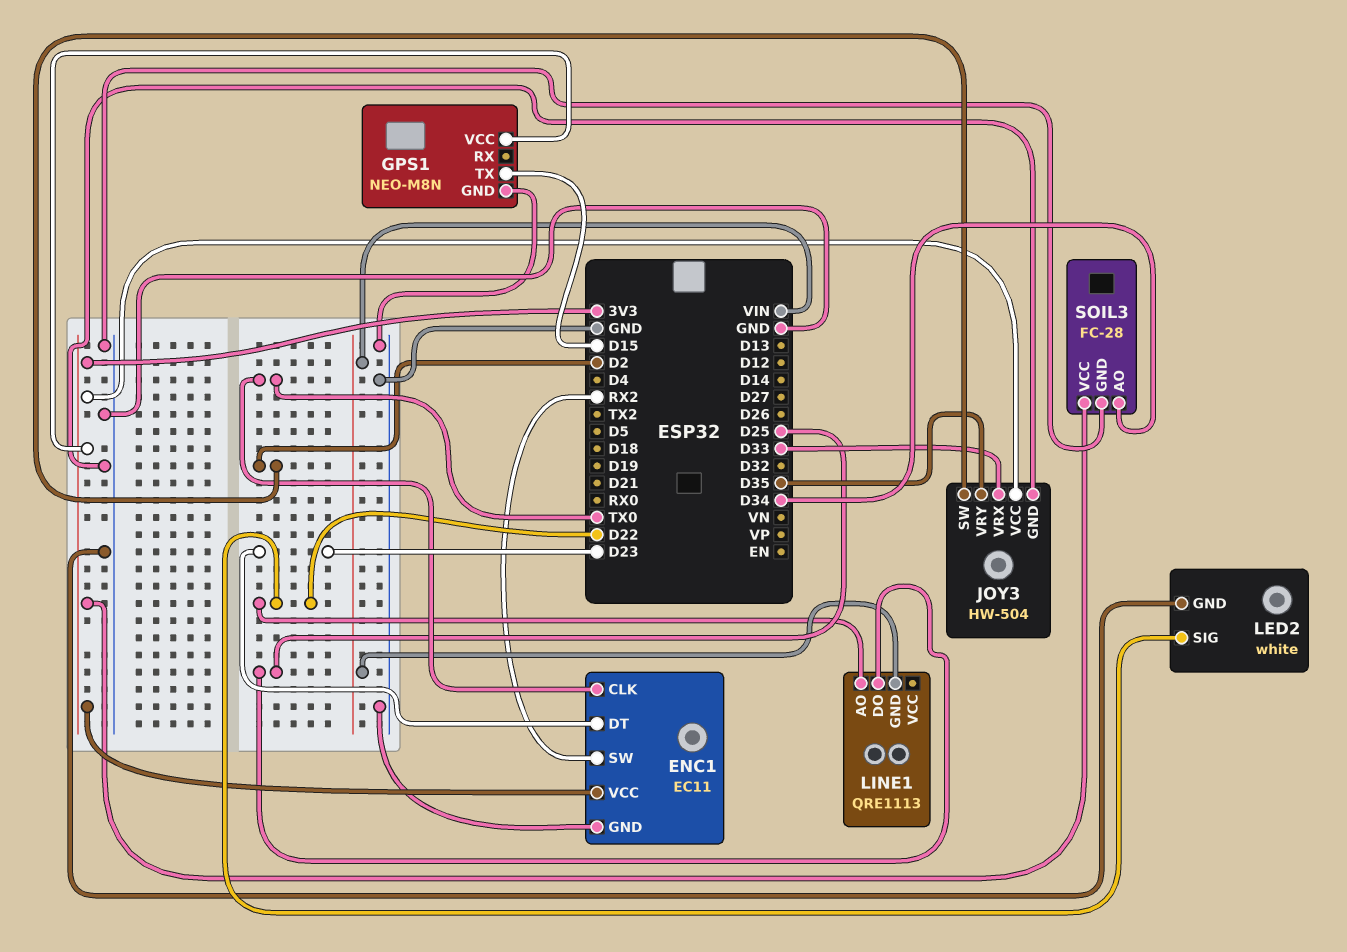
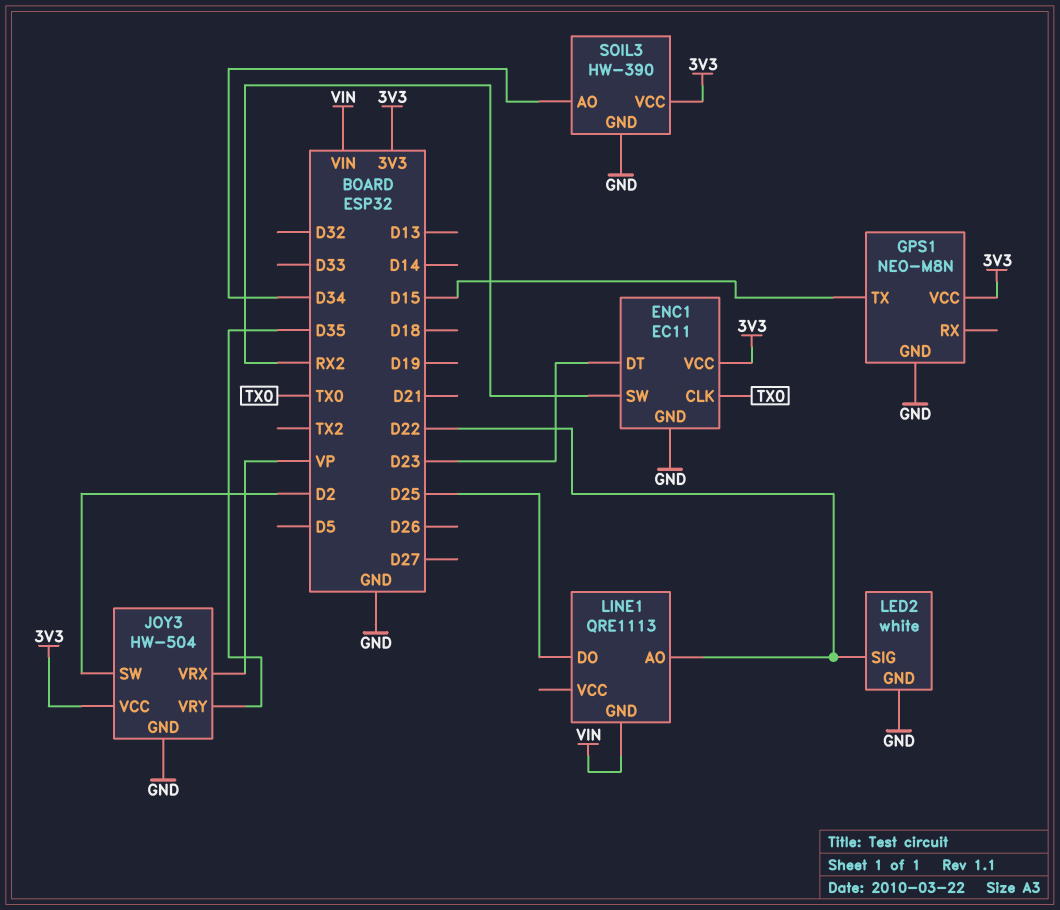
JOY3 pin VRX: D33 -> VP
SOIL3: FC-28 -> HW-390

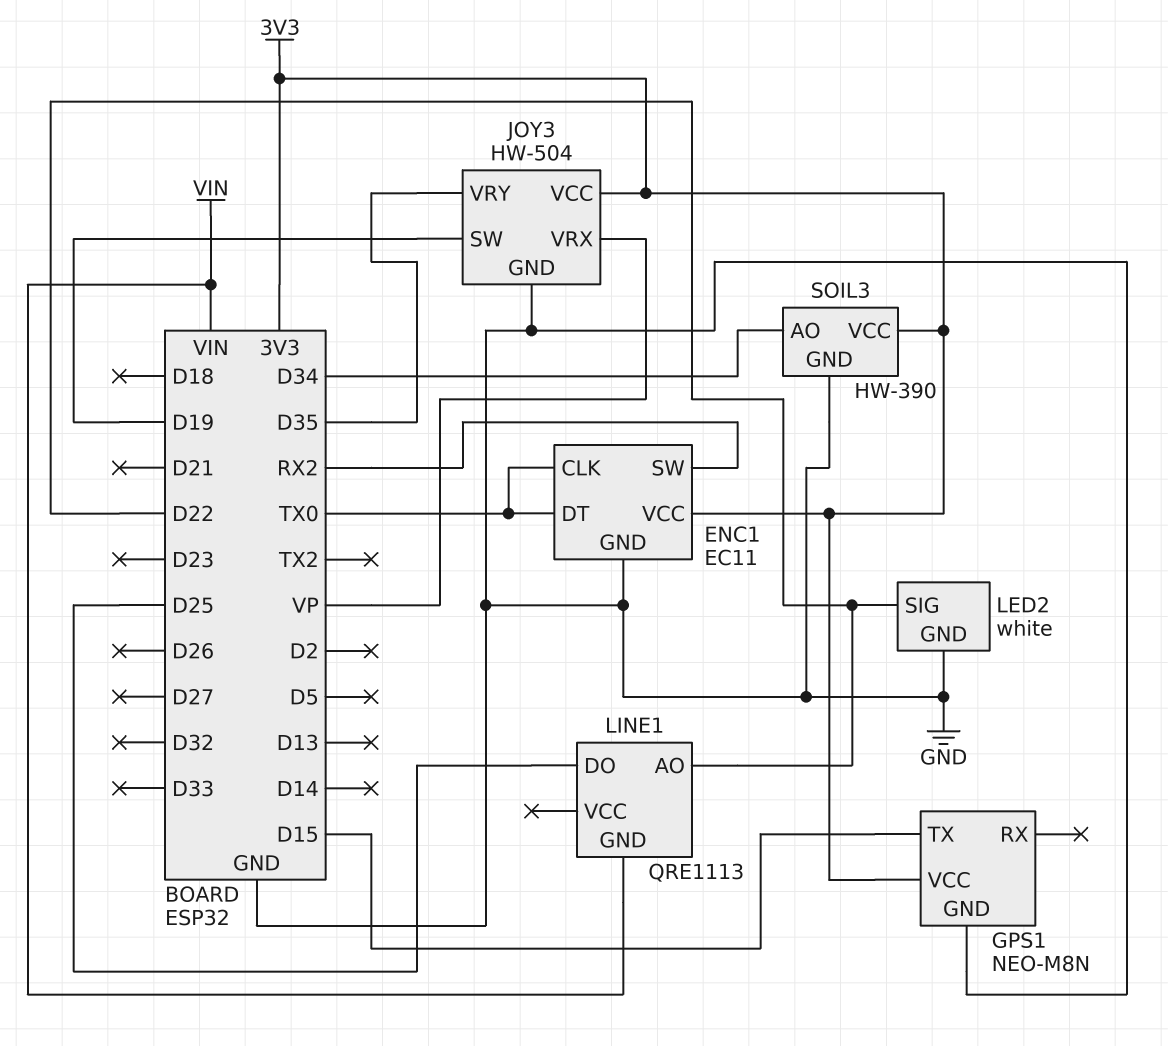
ENC1 pin DT: D23 -> TX0
JOY3 pin SW: D2 -> D19

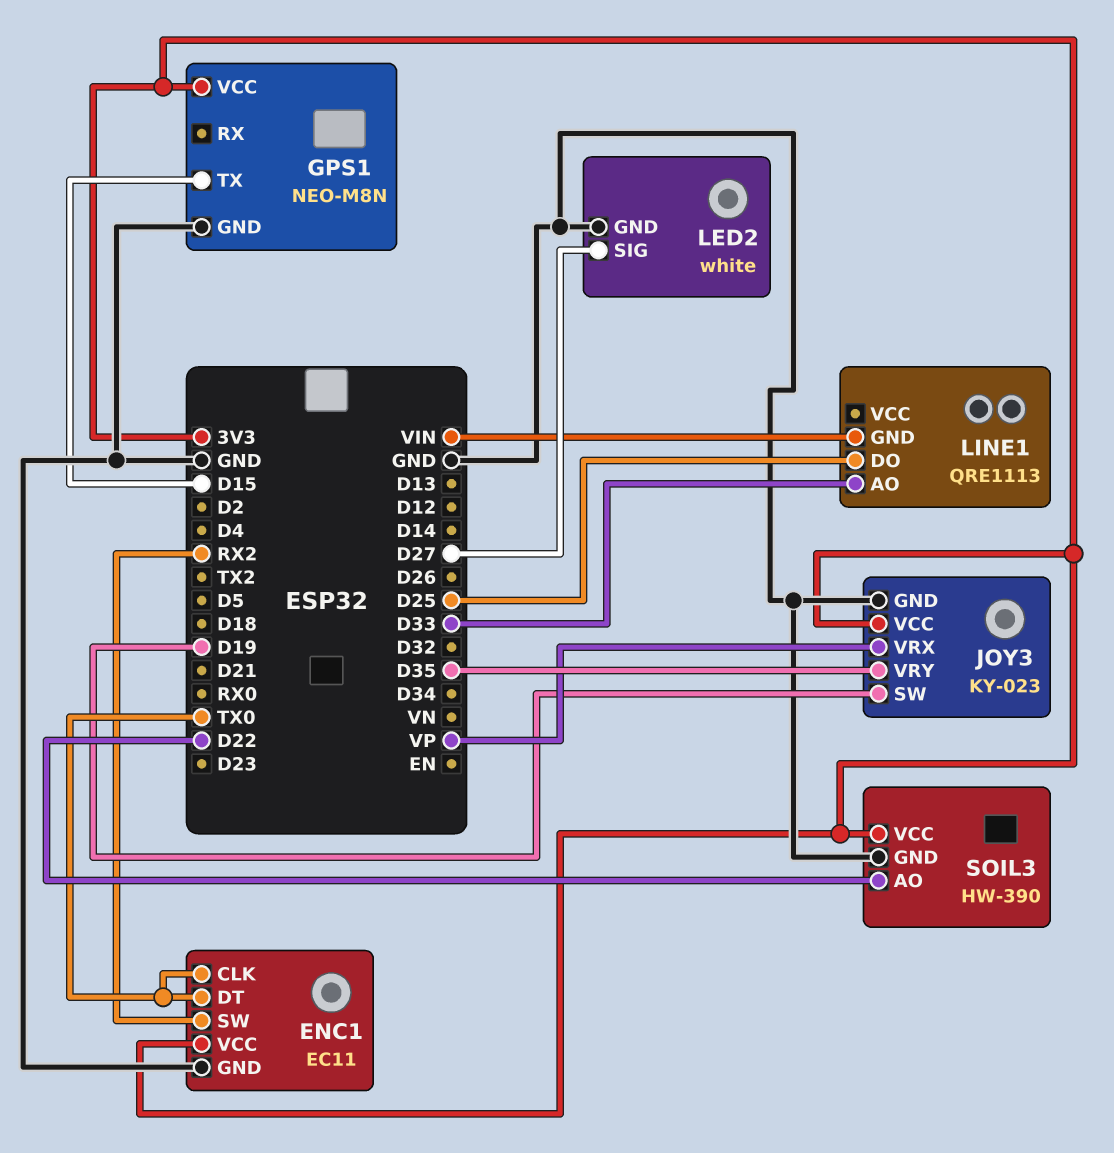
JOY3: HW-504 -> KY-023
LED2 pin SIG: D22 -> D27
LINE1 pin AO: D22 -> D33
SOIL3 pin AO: D34 -> D22

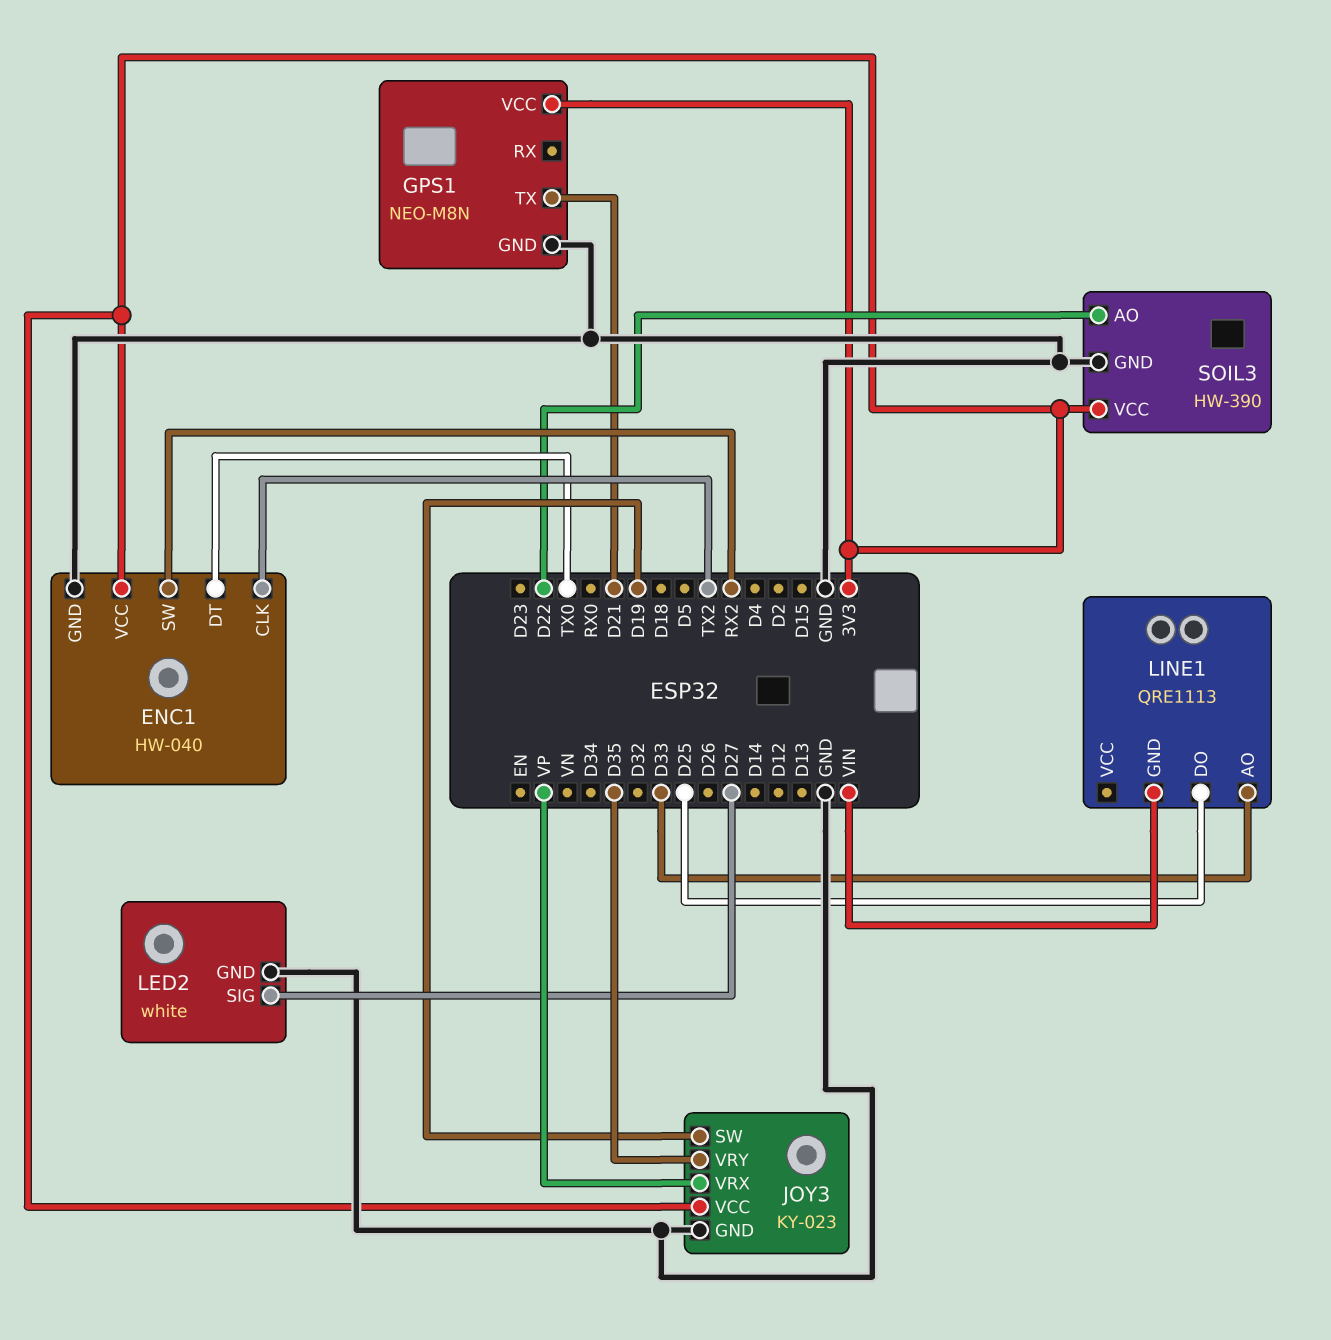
ENC1: EC11 -> HW-040
ENC1 pin CLK: TX0 -> TX2
GPS1 pin TX: D15 -> D21

